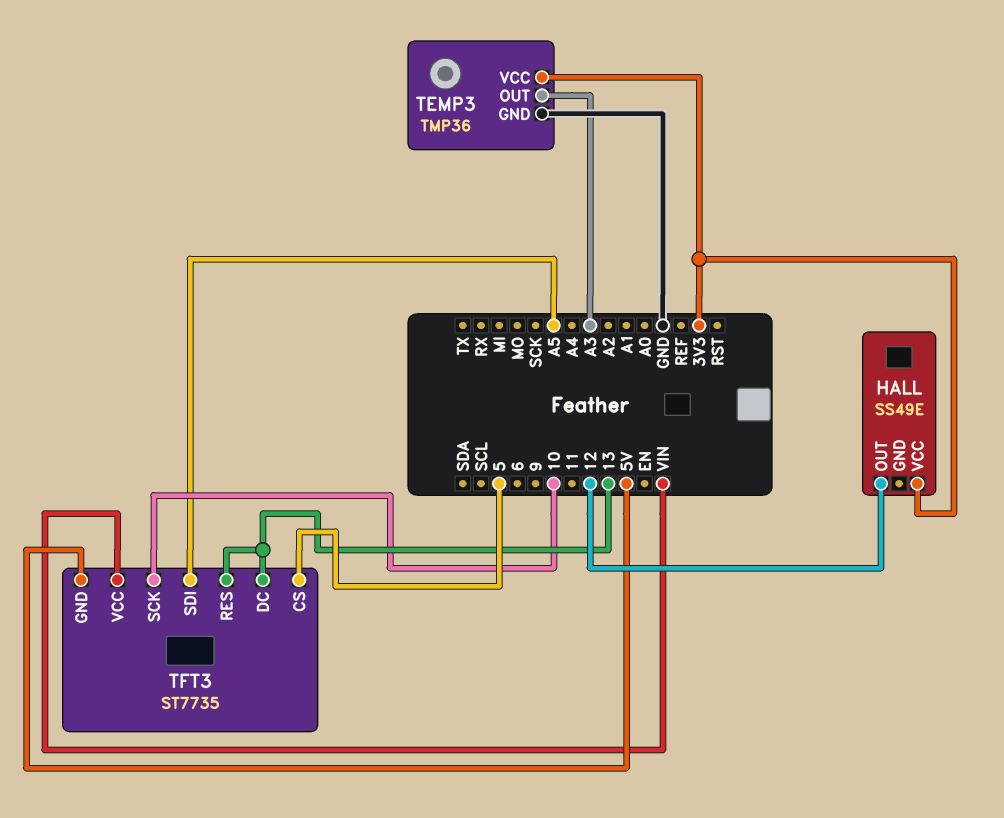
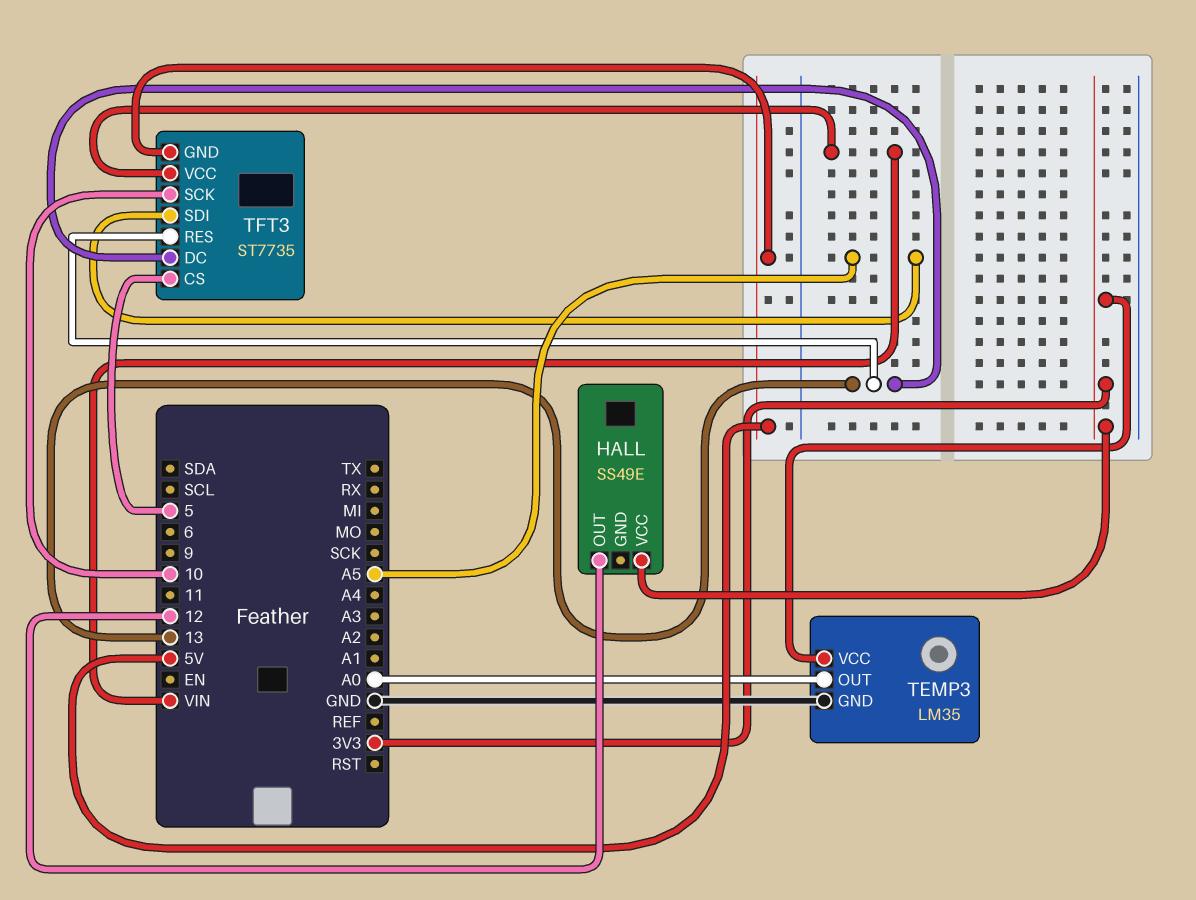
TEMP3: TMP36 -> LM35
TEMP3 pin OUT: A3 -> A0

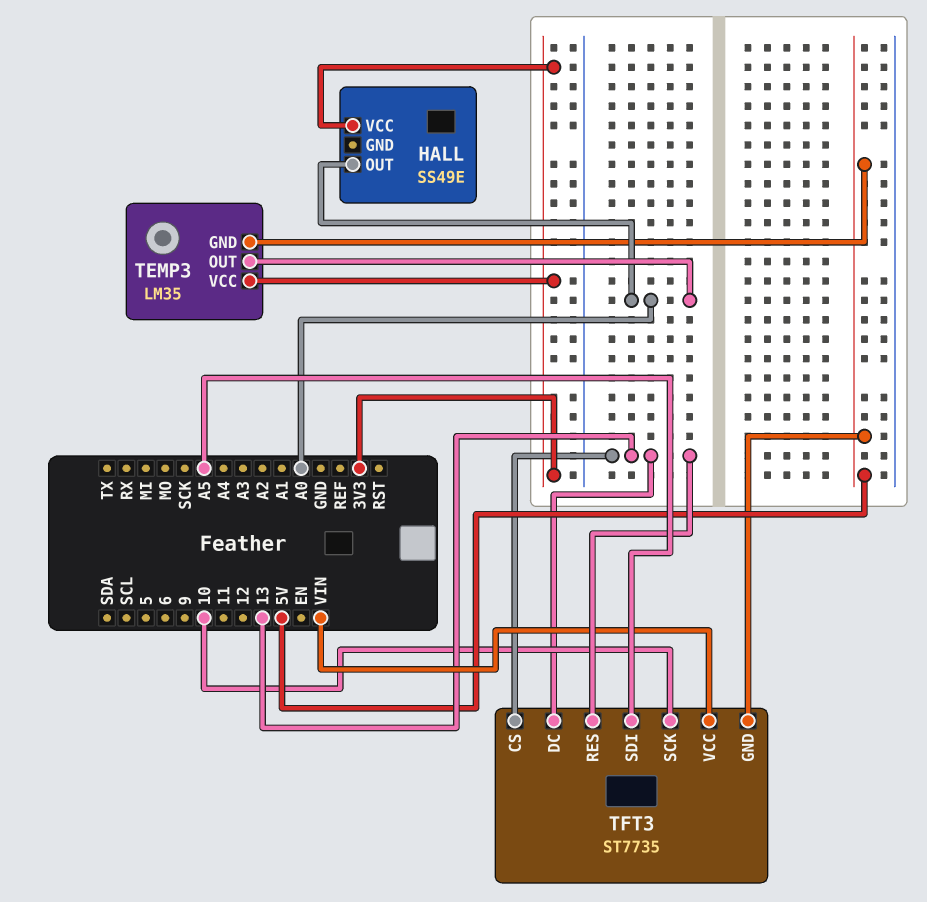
HALL pin OUT: 12 -> A0
TEMP3 pin GND: GND -> 5V
TFT3 pin CS: 5 -> 13

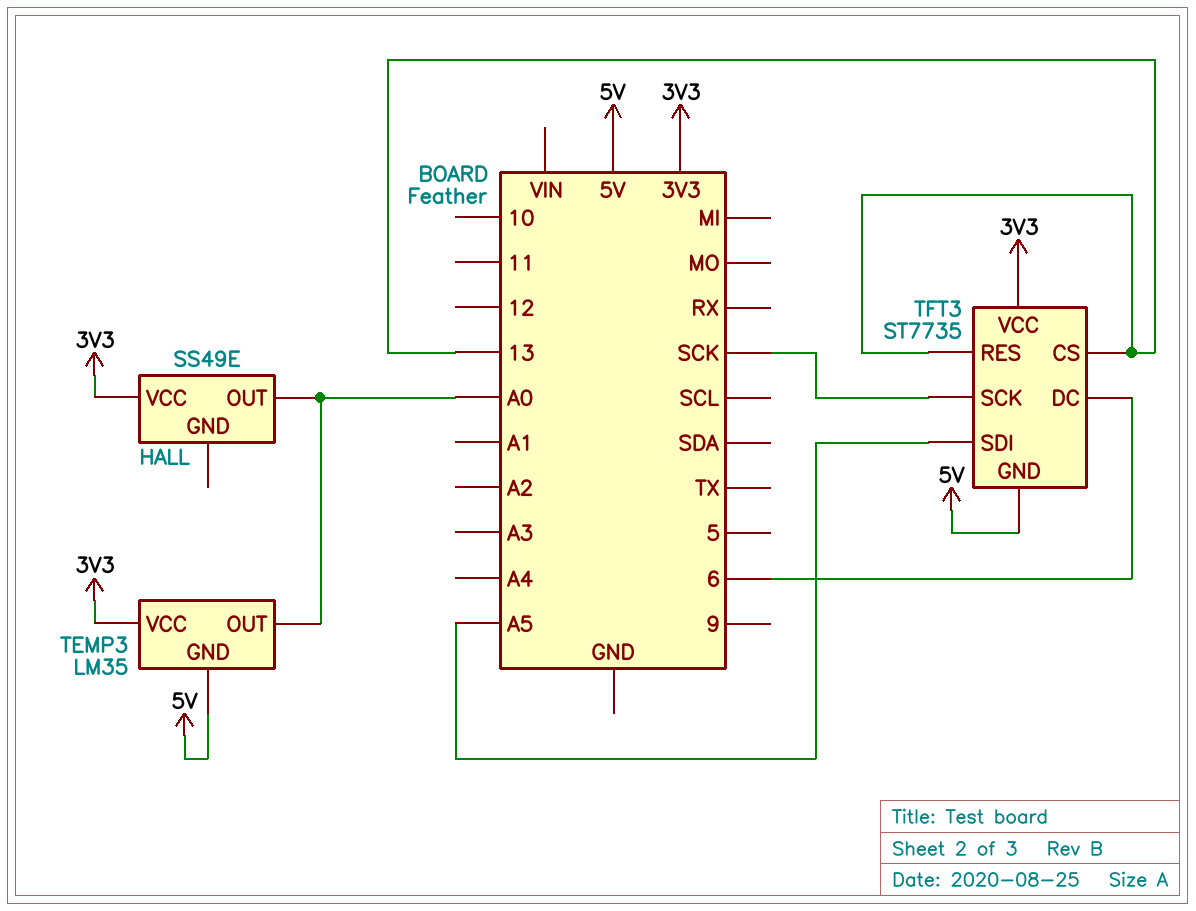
TFT3 pin DC: 13 -> 6
TFT3 pin SCK: 10 -> SCK
TFT3 pin VCC: VIN -> 3V3

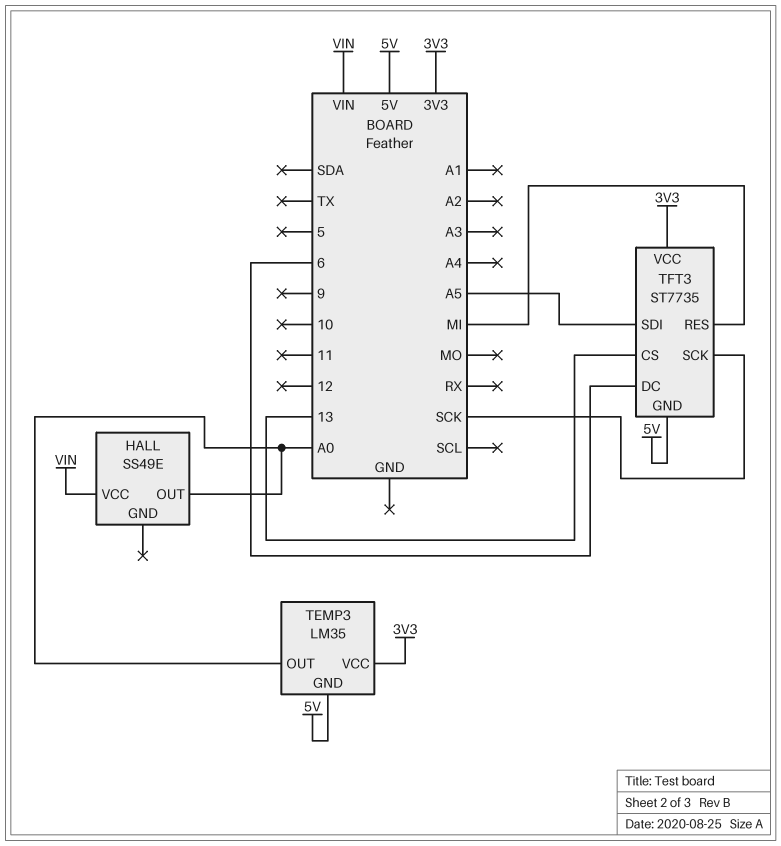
HALL pin VCC: 3V3 -> VIN
TFT3 pin RES: 13 -> MI

